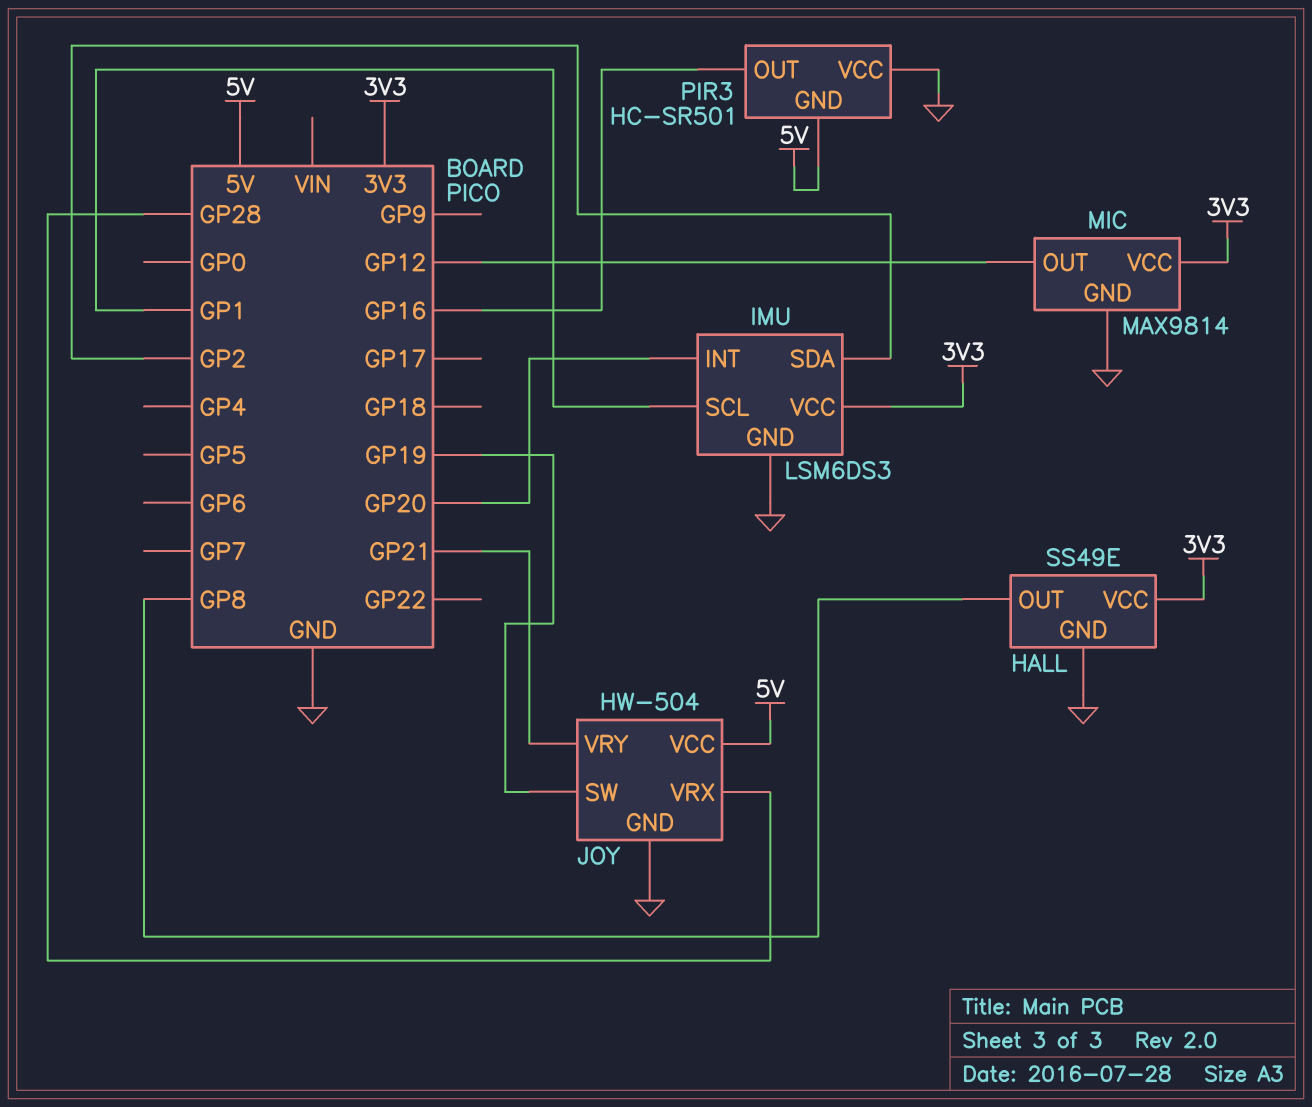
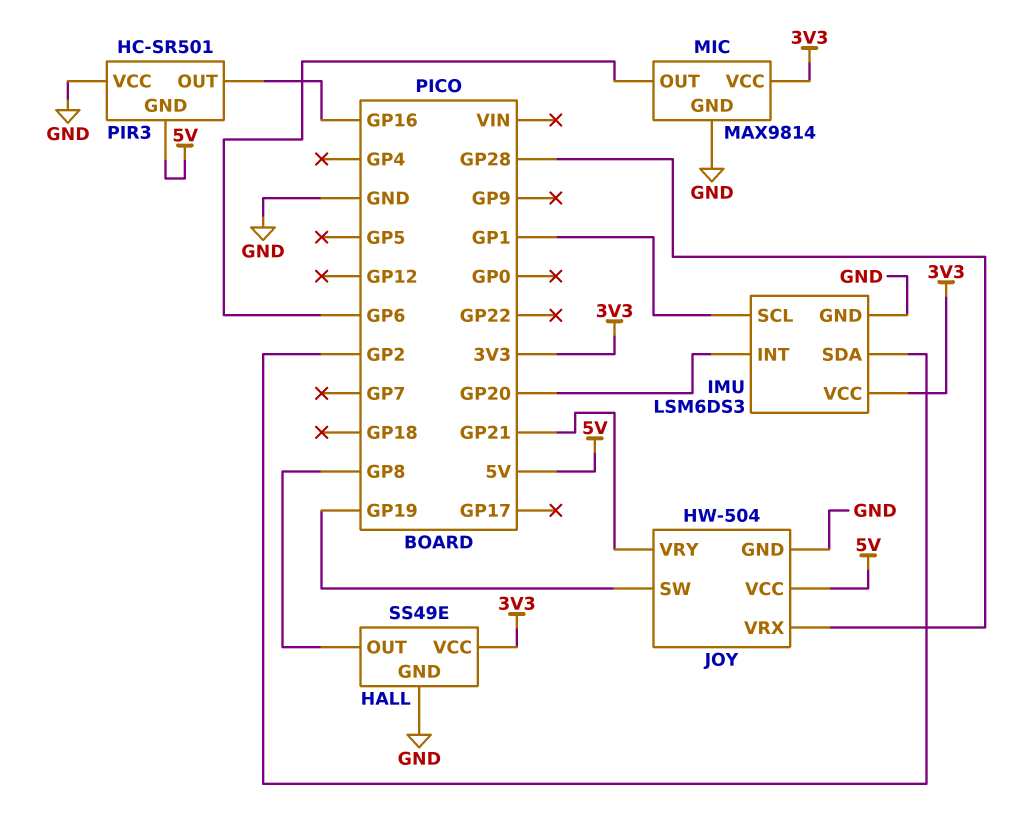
MIC pin OUT: GP12 -> GP6

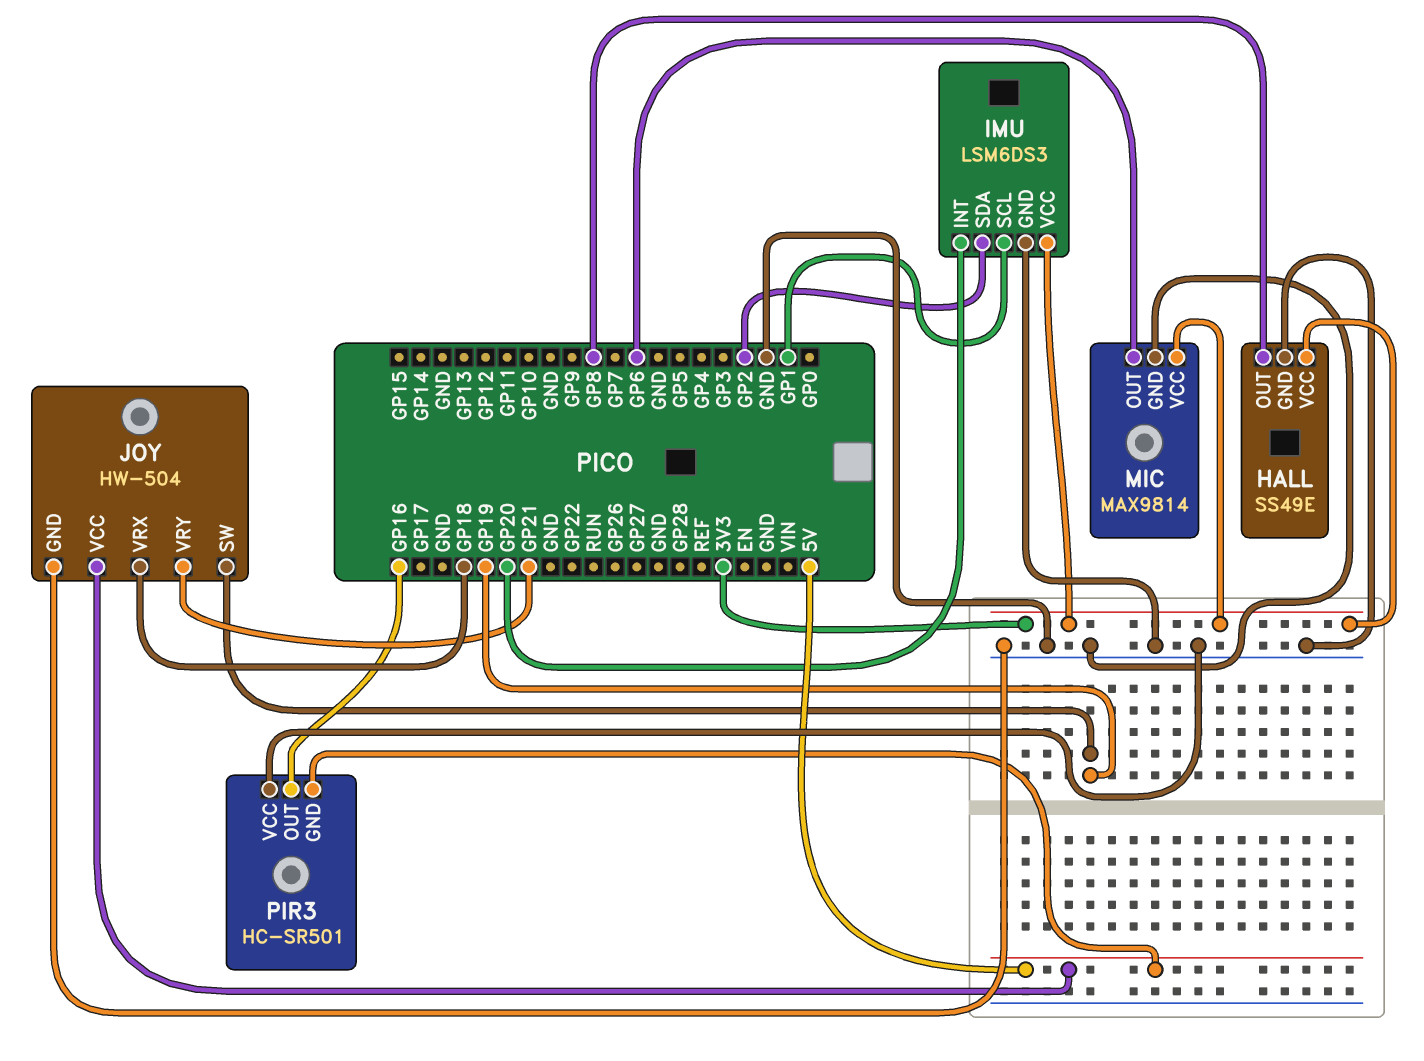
JOY pin VRX: GP28 -> GP18

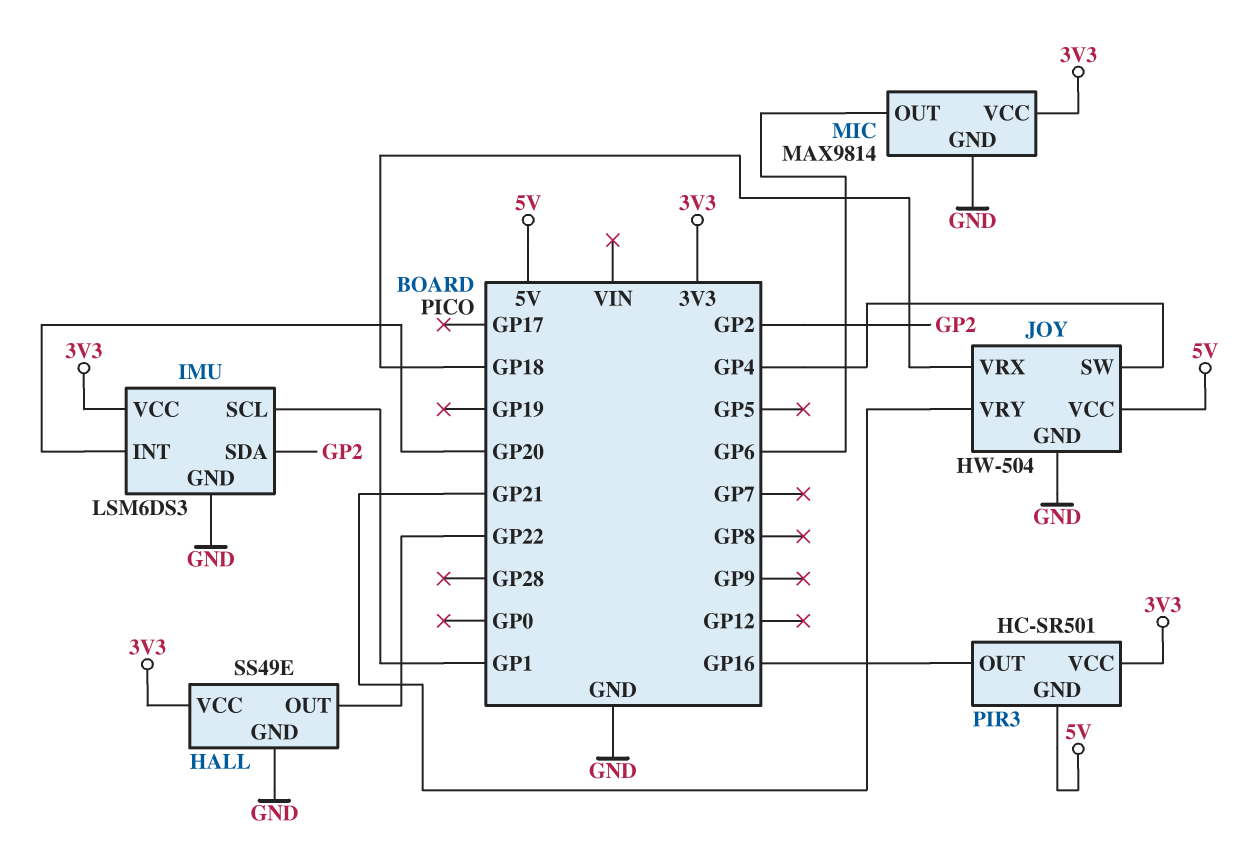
HALL pin OUT: GP8 -> GP22
JOY pin SW: GP19 -> GP4
PIR3 pin VCC: GND -> 3V3

